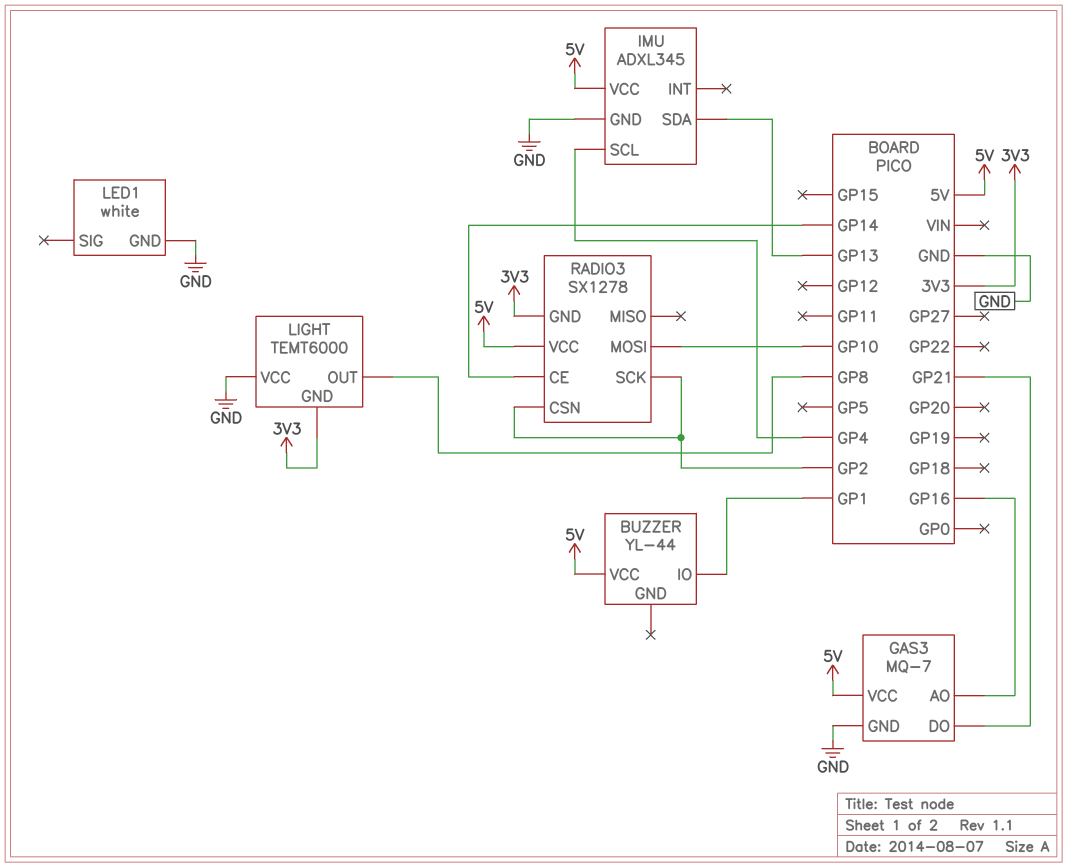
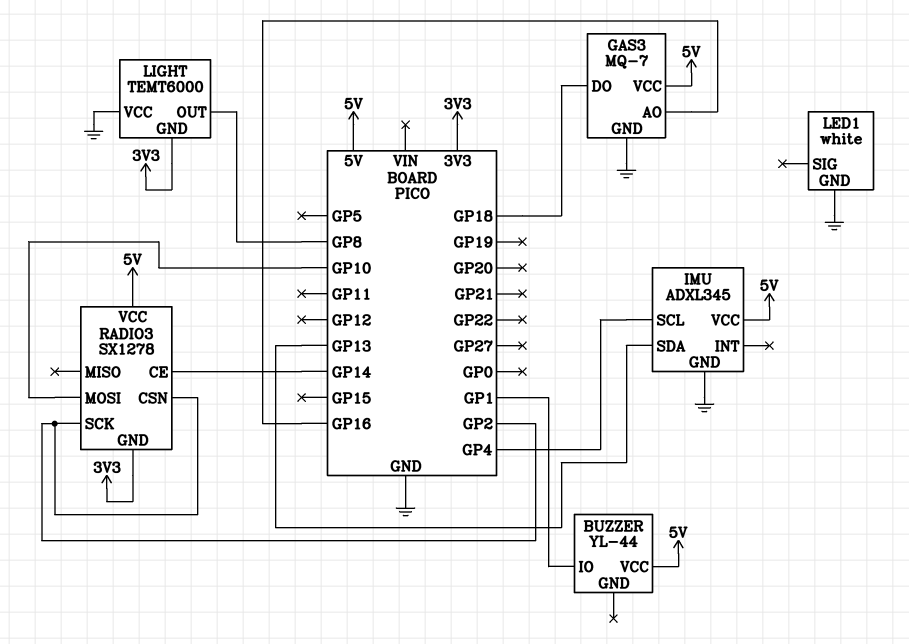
GAS3 pin DO: GP21 -> GP18

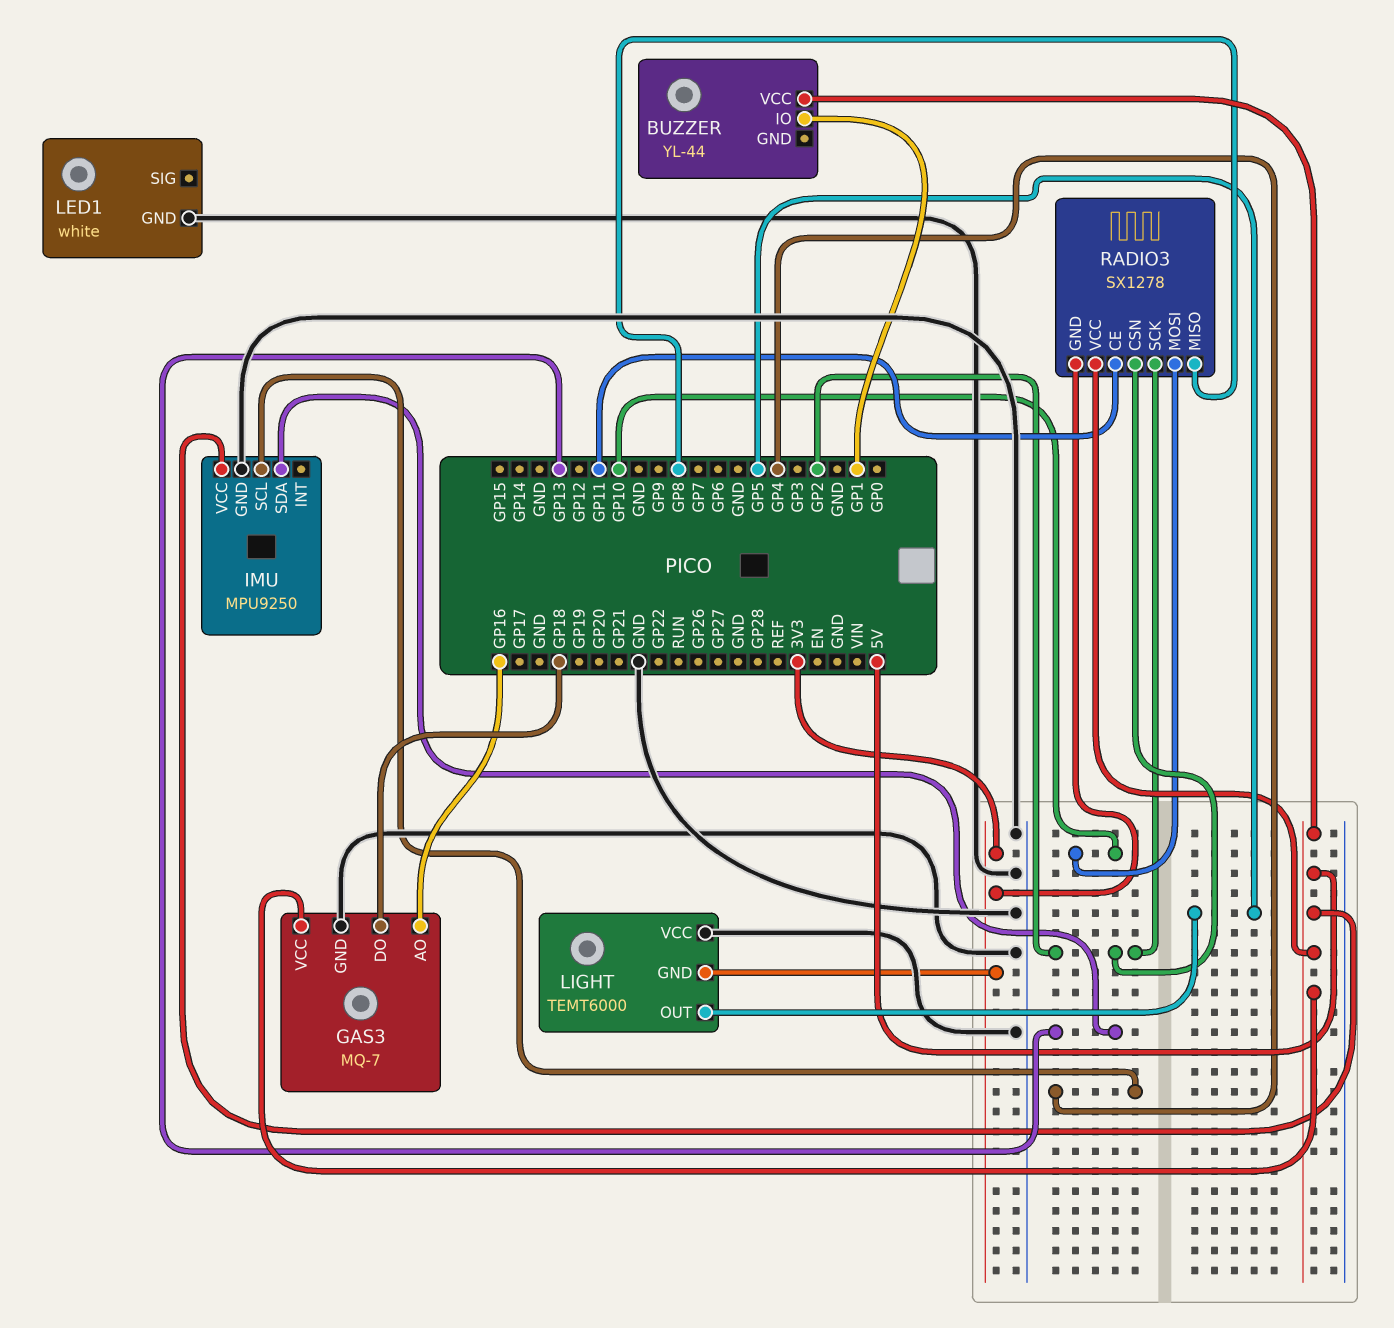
IMU: ADXL345 -> MPU9250
LIGHT pin OUT: GP8 -> GP5
RADIO3 pin CE: GP14 -> GP11
RADIO3 pin MISO: none -> GP8

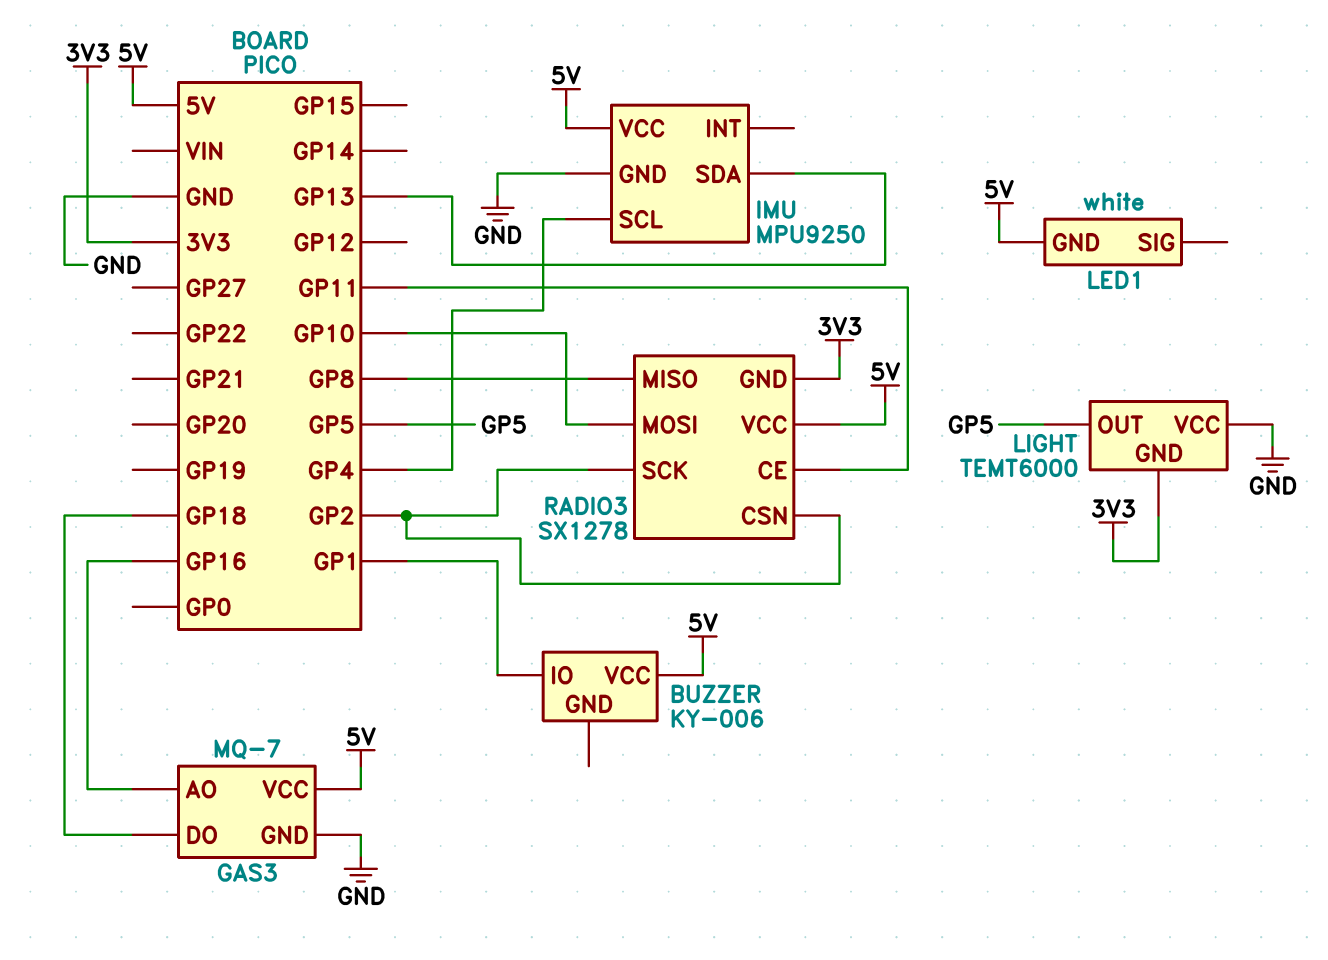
BUZZER: YL-44 -> KY-006
LED1 pin GND: GND -> 5V

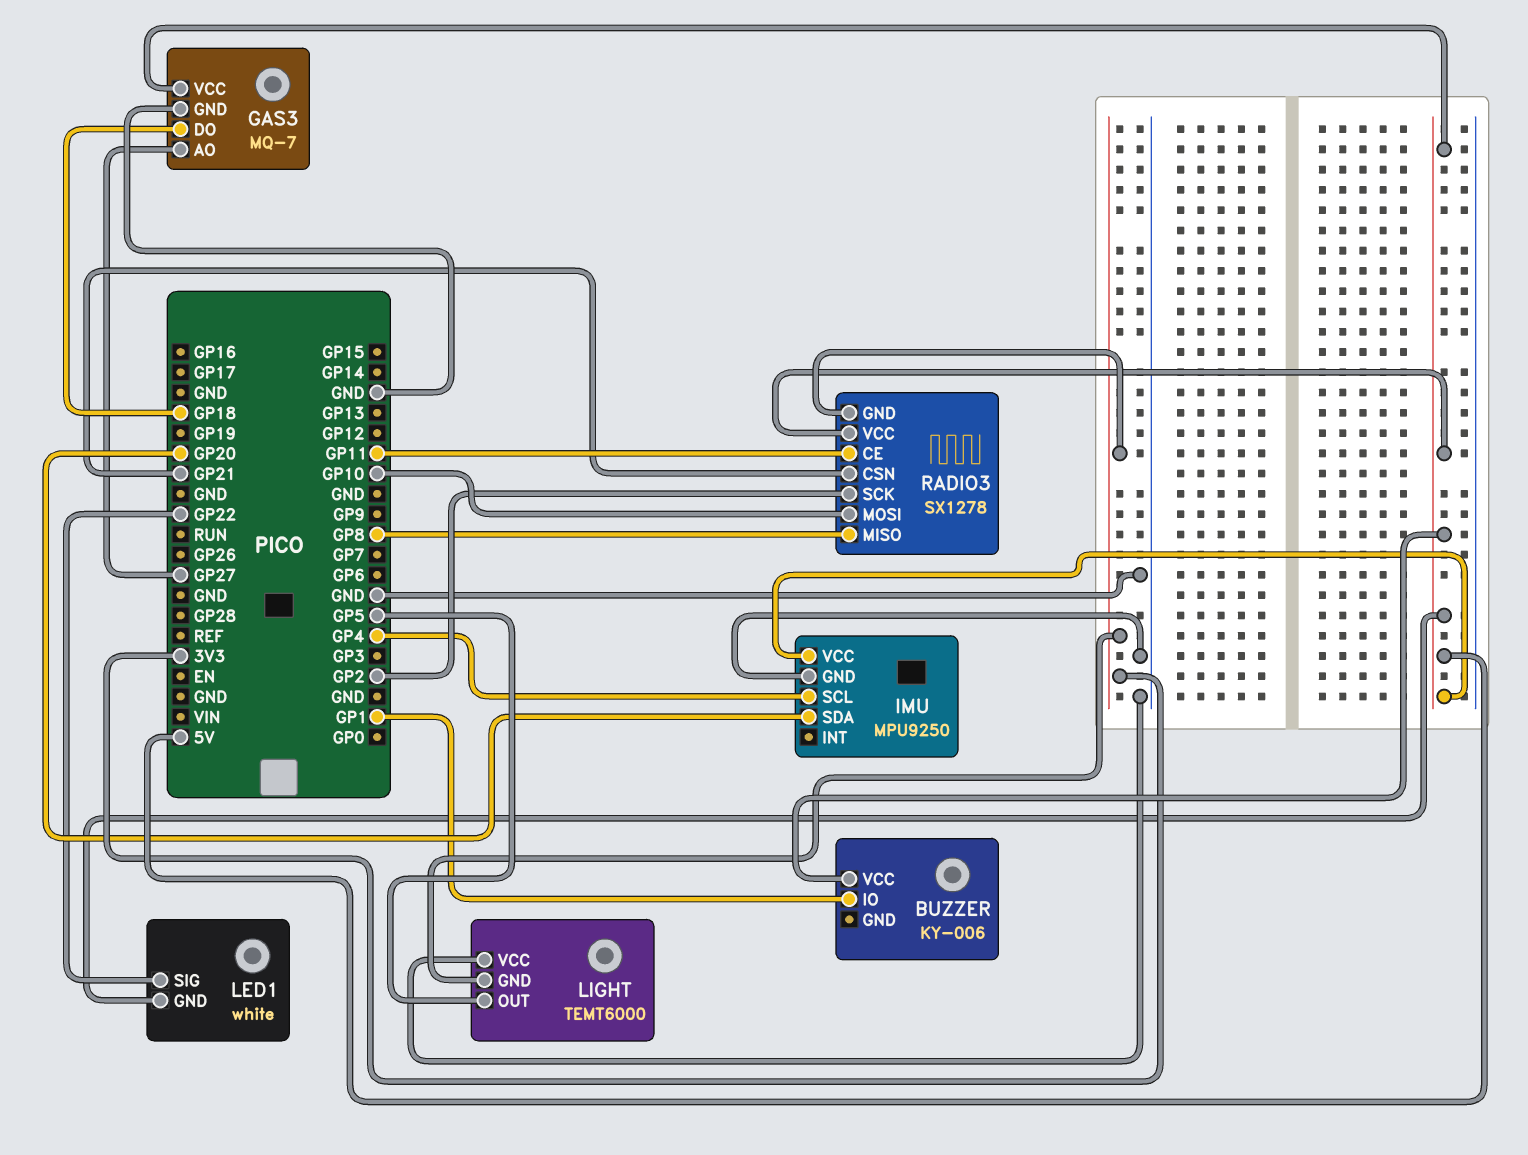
GAS3 pin AO: GP16 -> GP27
IMU pin SDA: GP13 -> GP20
LED1 pin SIG: none -> GP22
RADIO3 pin CSN: GP2 -> GP21

